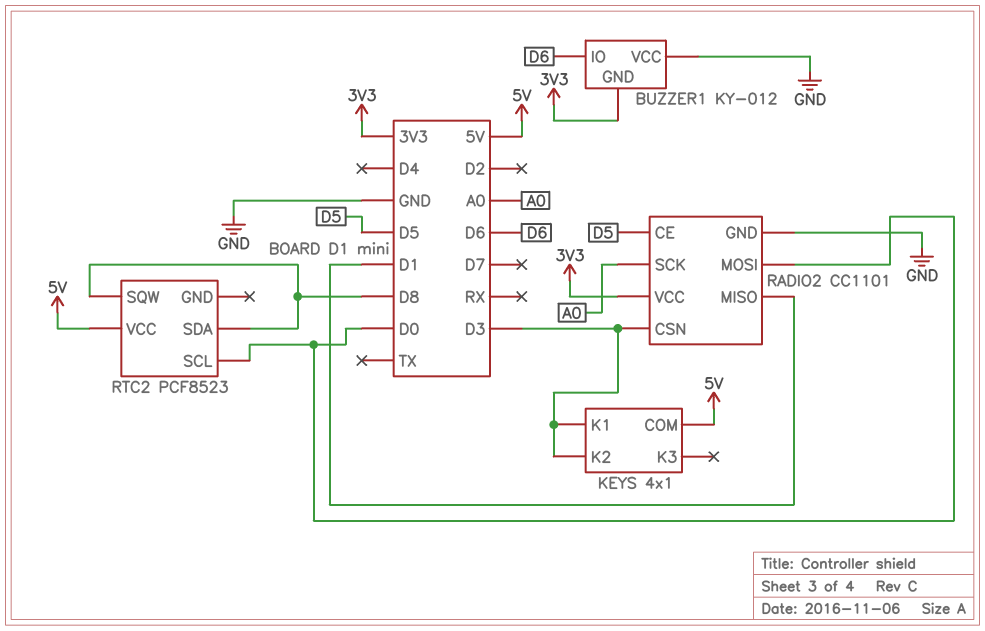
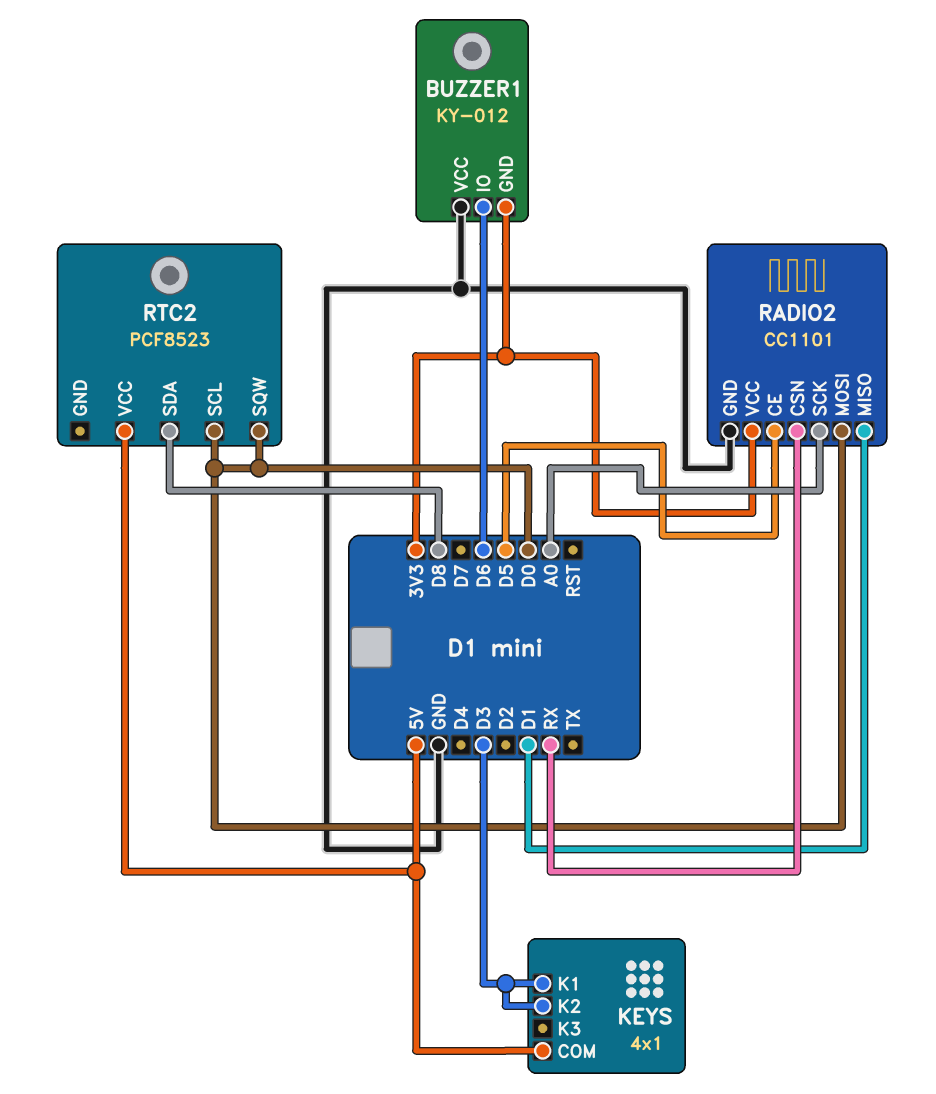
RADIO2 pin CSN: D3 -> RX
RTC2 pin SQW: D8 -> D0

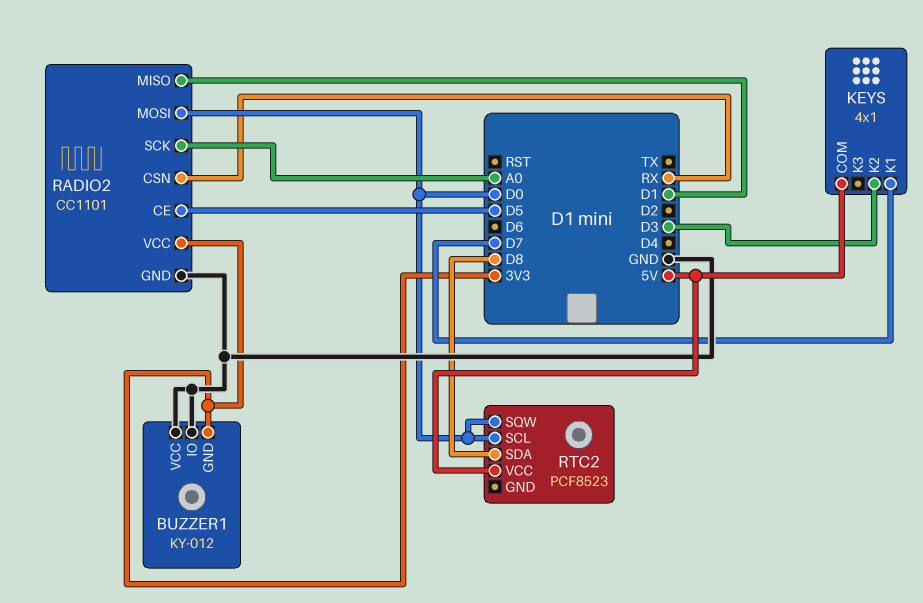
BUZZER1 pin IO: D6 -> GND
KEYS pin K1: D3 -> D7

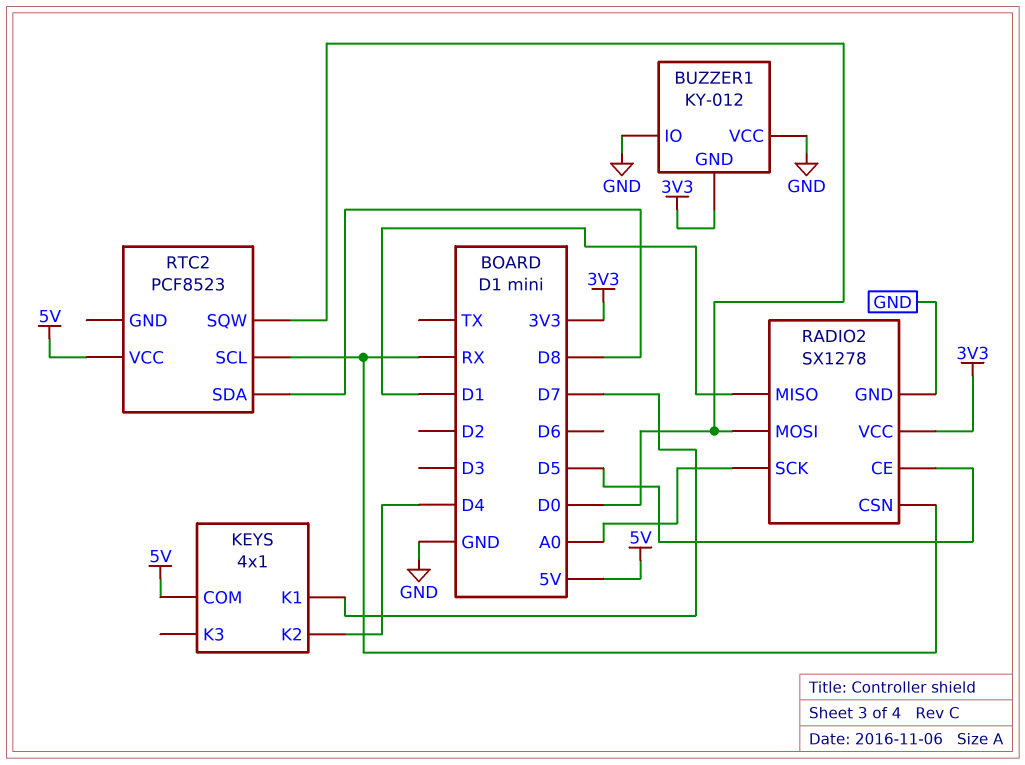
KEYS pin K2: D3 -> D4
RADIO2: CC1101 -> SX1278
RTC2 pin SCL: D0 -> RX

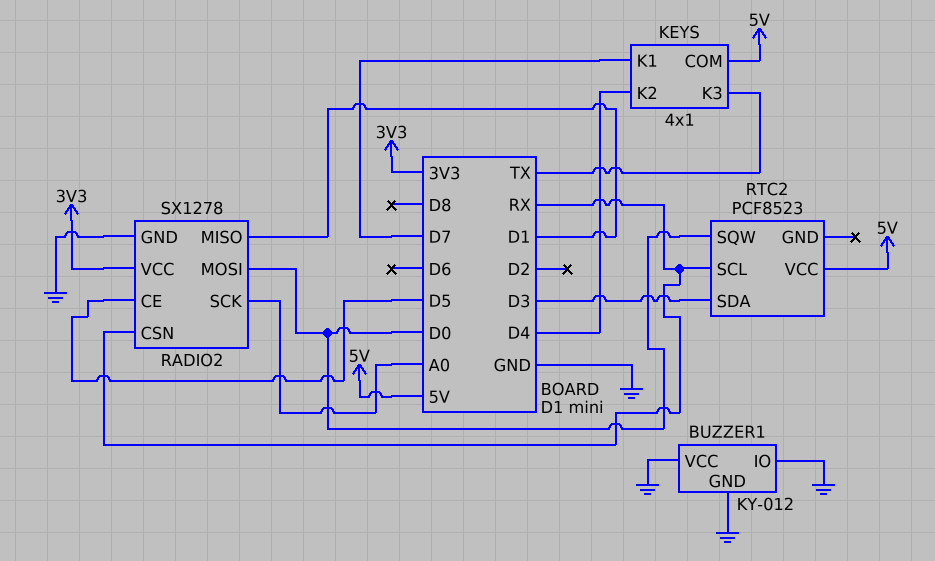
BUZZER1 pin GND: 3V3 -> GND
KEYS pin K3: none -> TX
RTC2 pin SDA: D8 -> D3

